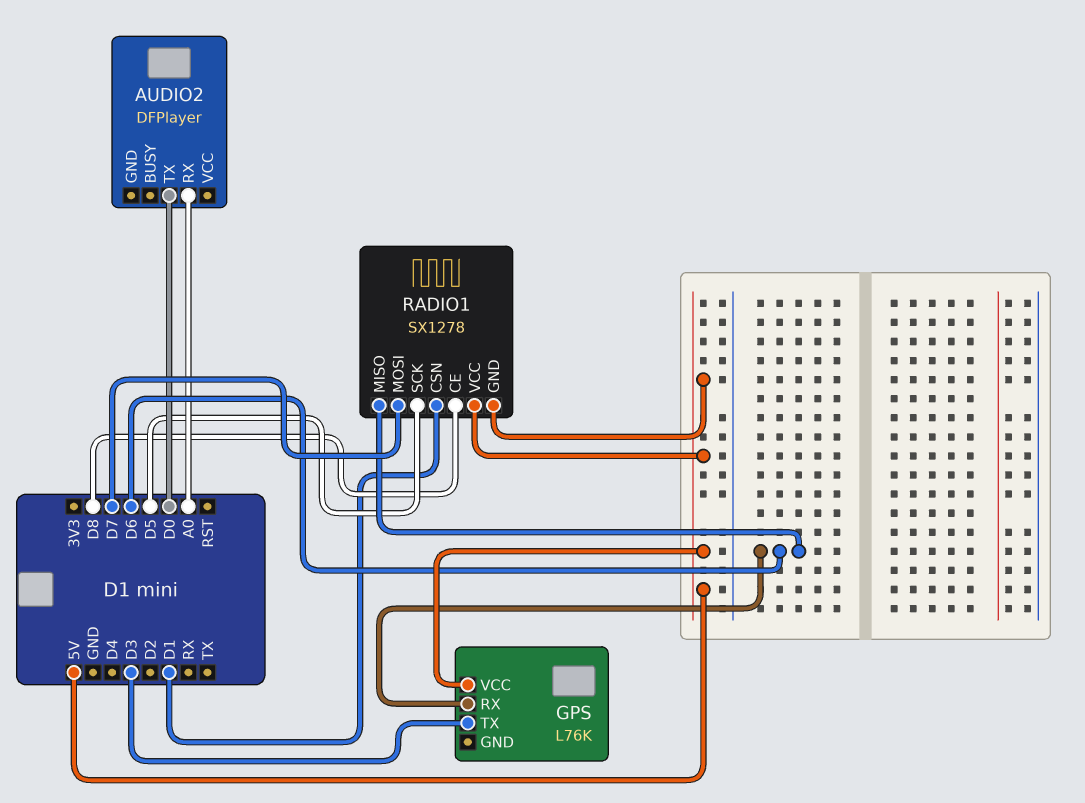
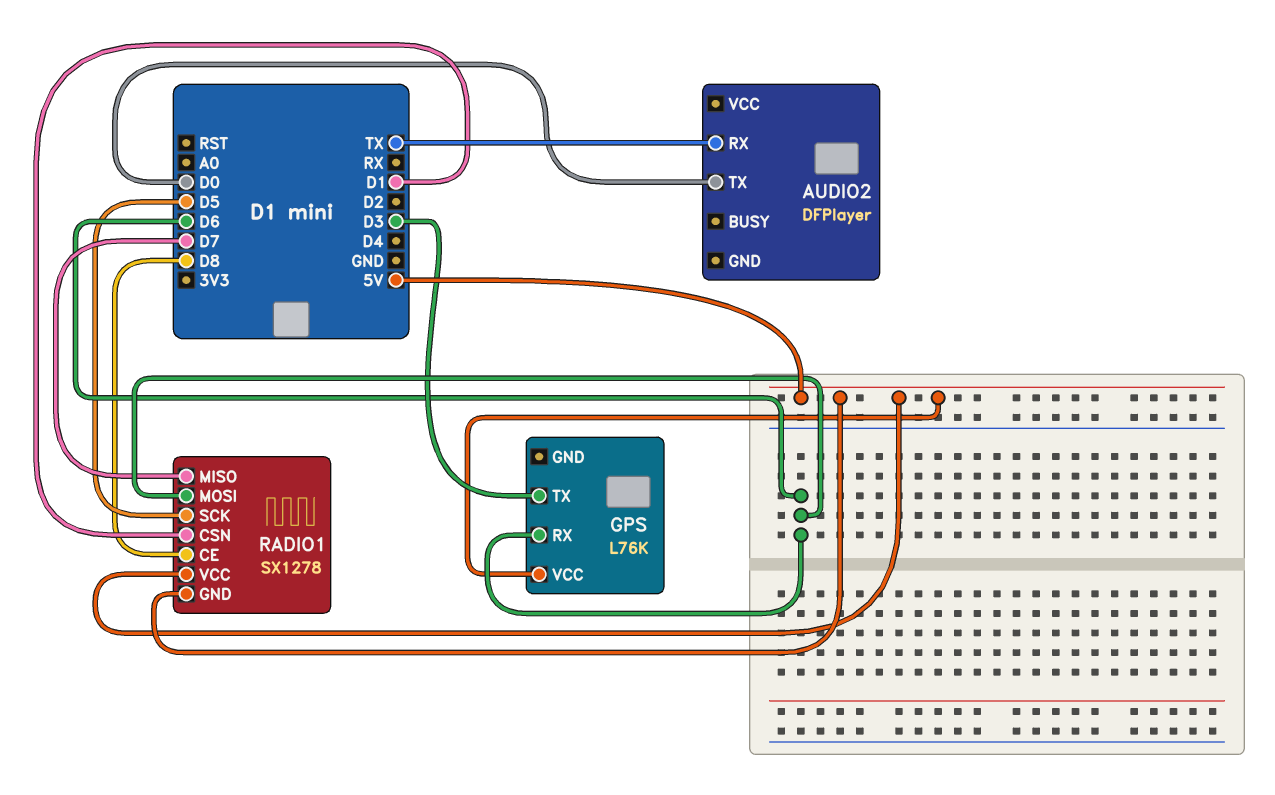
AUDIO2 pin RX: A0 -> TX
RADIO1 pin MISO: D6 -> D7
RADIO1 pin MOSI: D7 -> D6

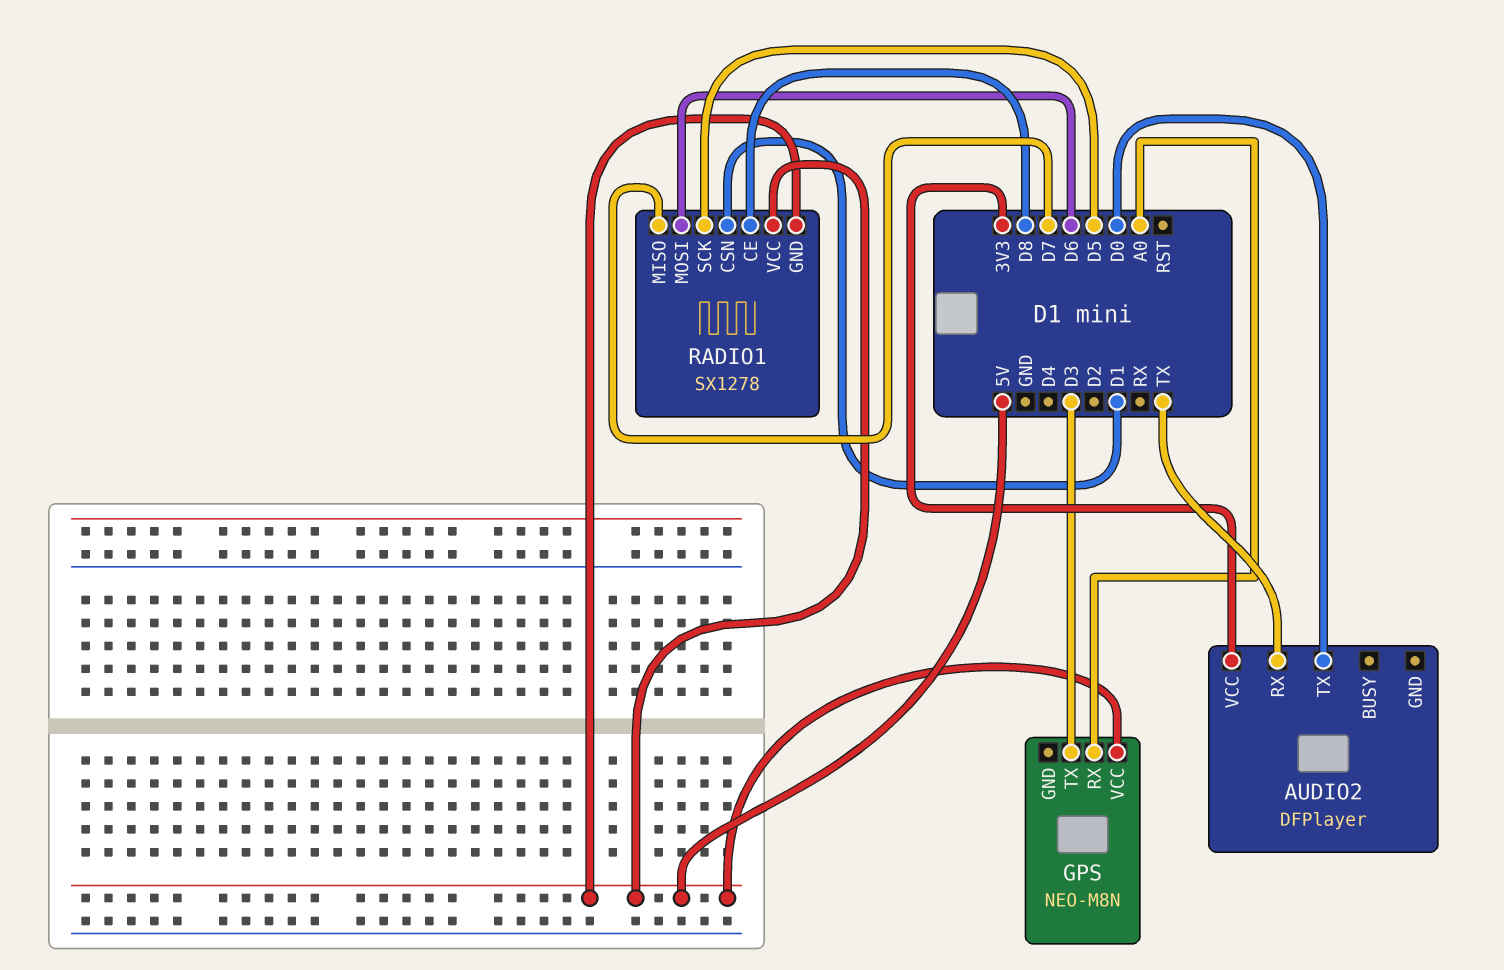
AUDIO2 pin VCC: none -> 3V3
GPS: L76K -> NEO-M8N
GPS pin RX: D6 -> A0

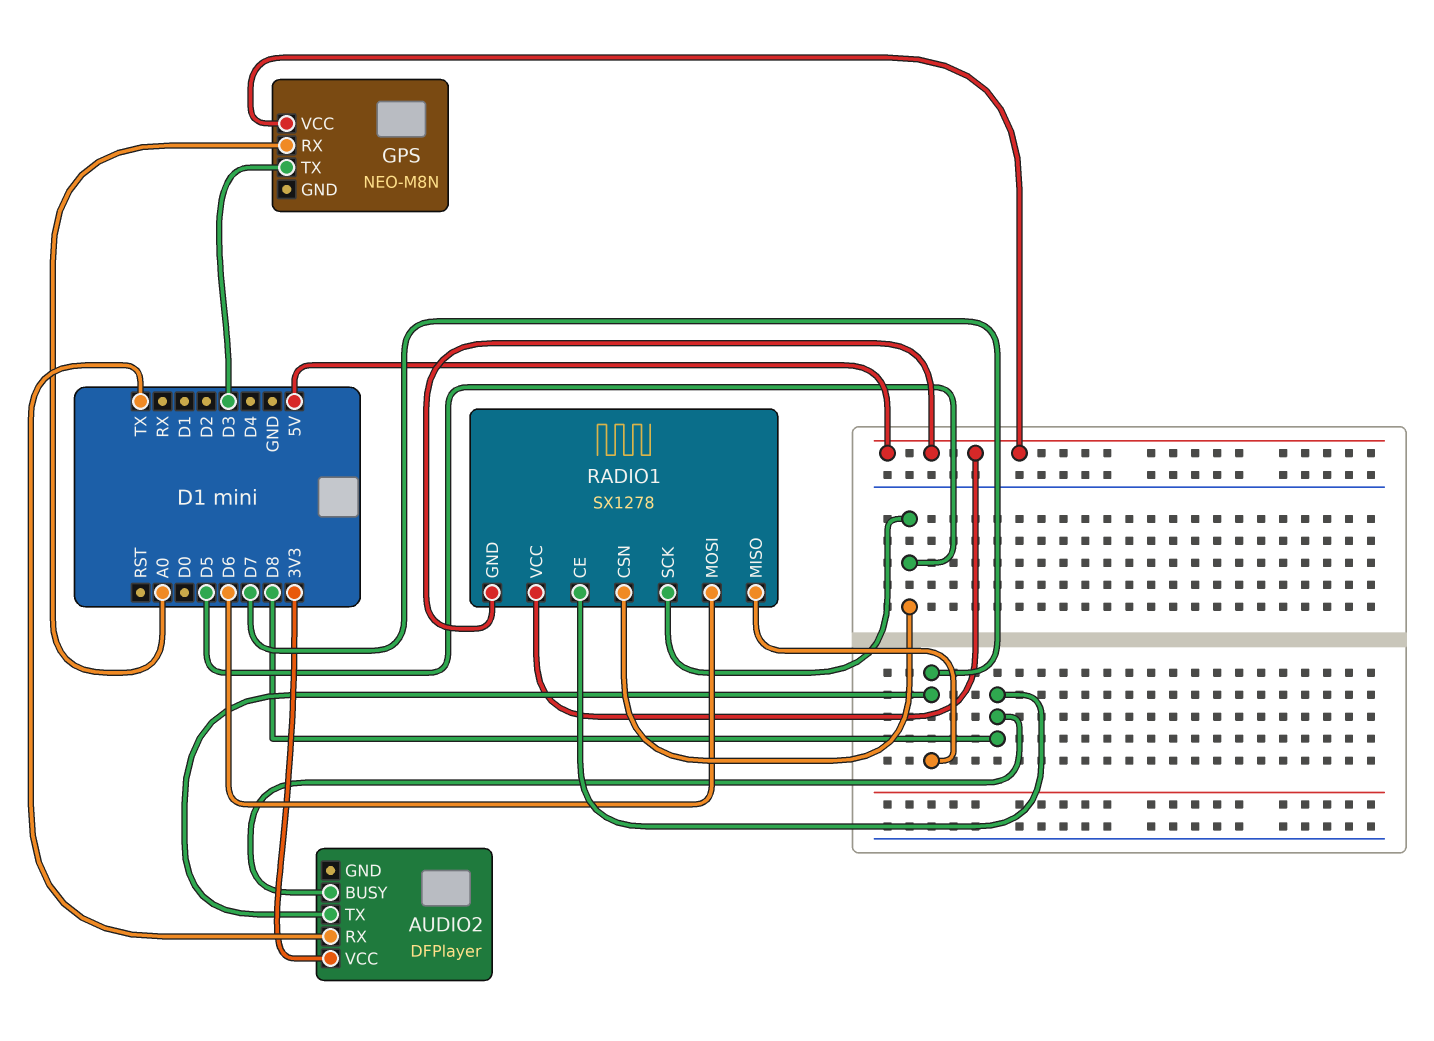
AUDIO2 pin BUSY: none -> D8
AUDIO2 pin TX: D0 -> D7
RADIO1 pin CSN: D1 -> D5

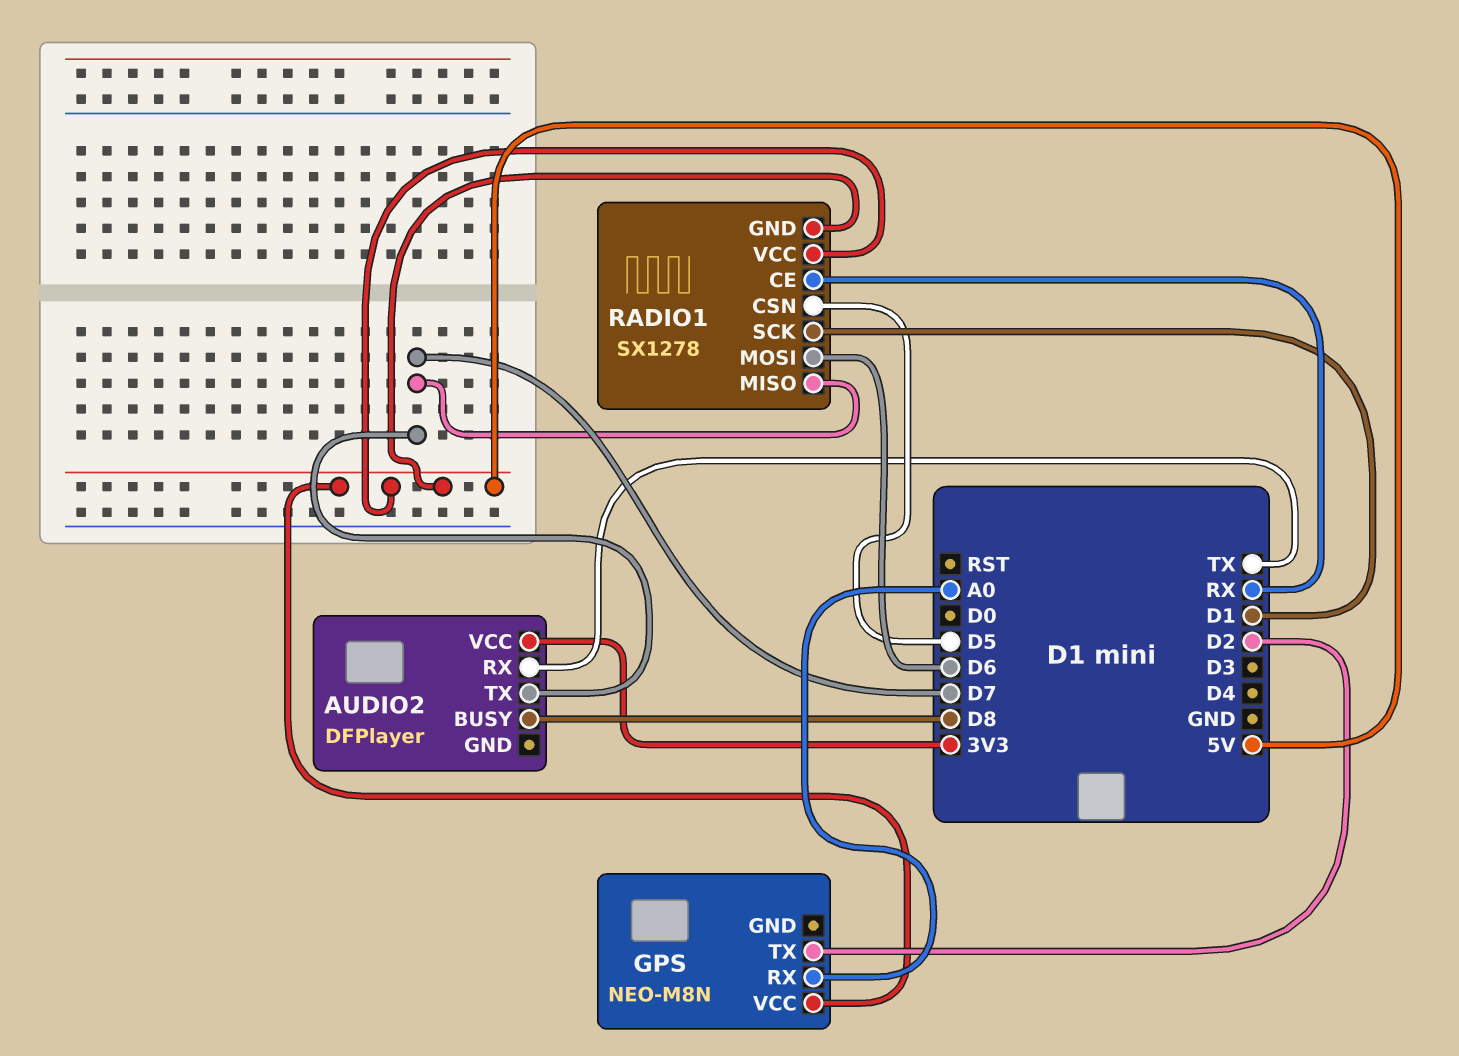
GPS pin TX: D3 -> D2
RADIO1 pin CE: D8 -> RX
RADIO1 pin SCK: D5 -> D1

